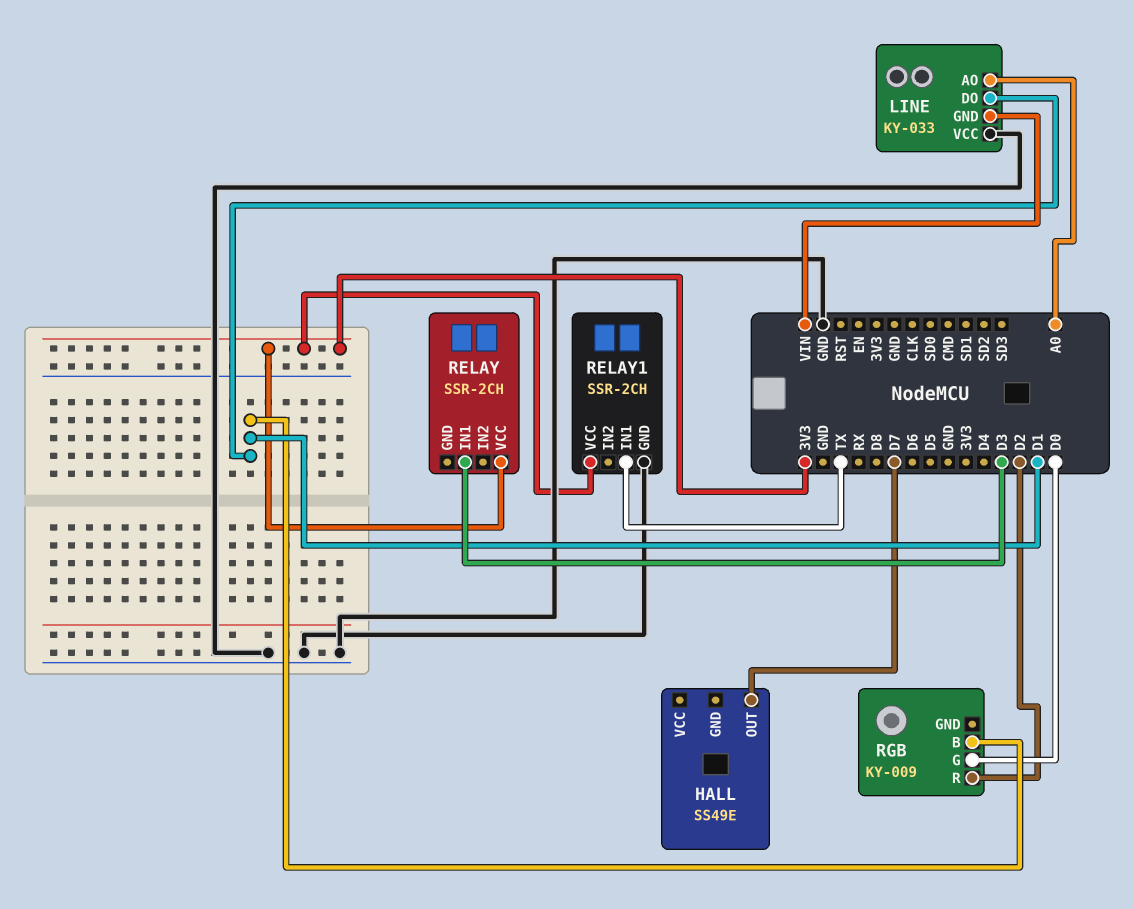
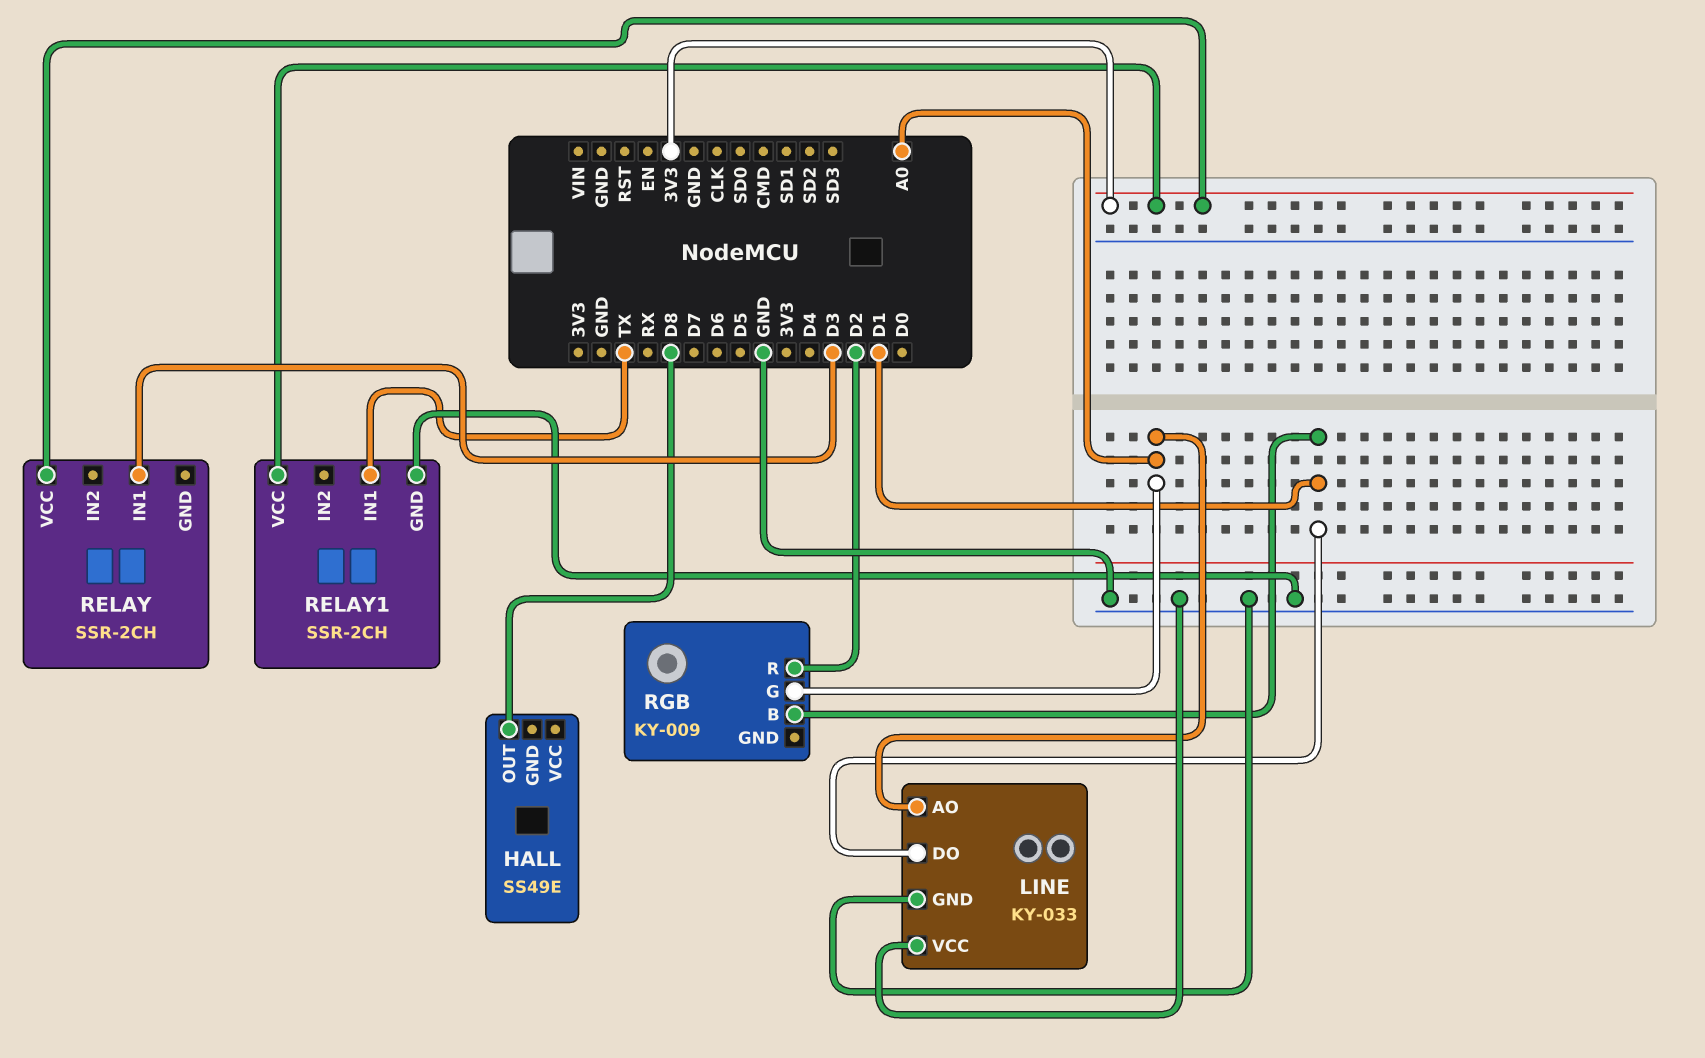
HALL pin OUT: D7 -> D8
LINE pin GND: VIN -> GND
RGB pin G: D0 -> A0

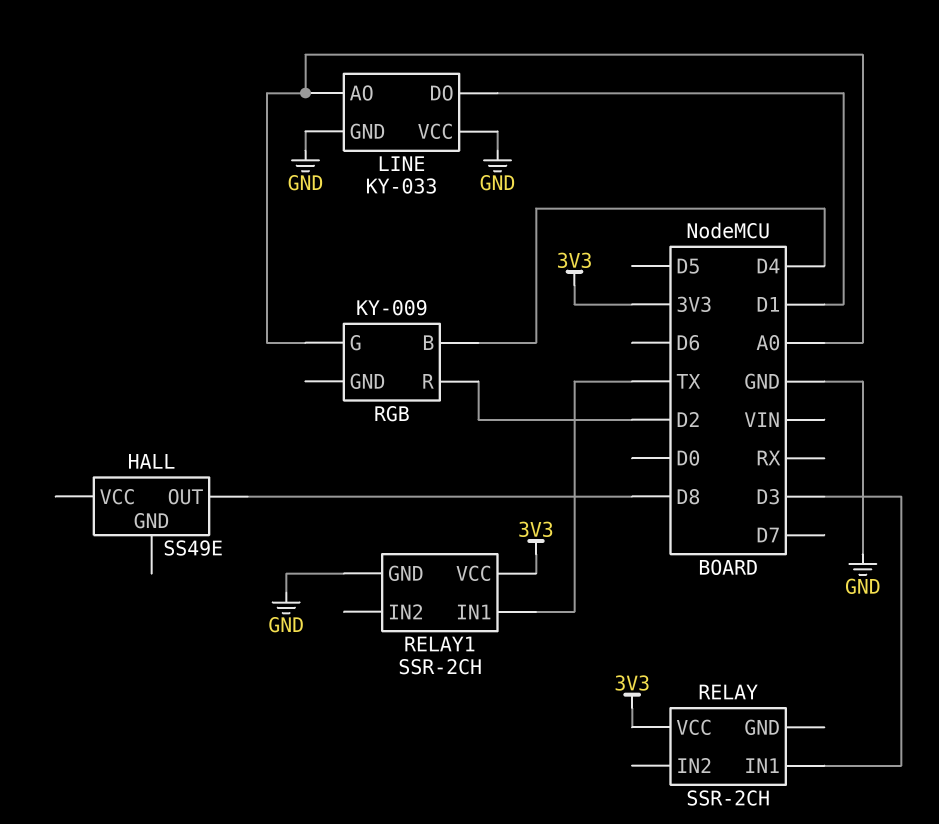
RGB pin B: D1 -> D4

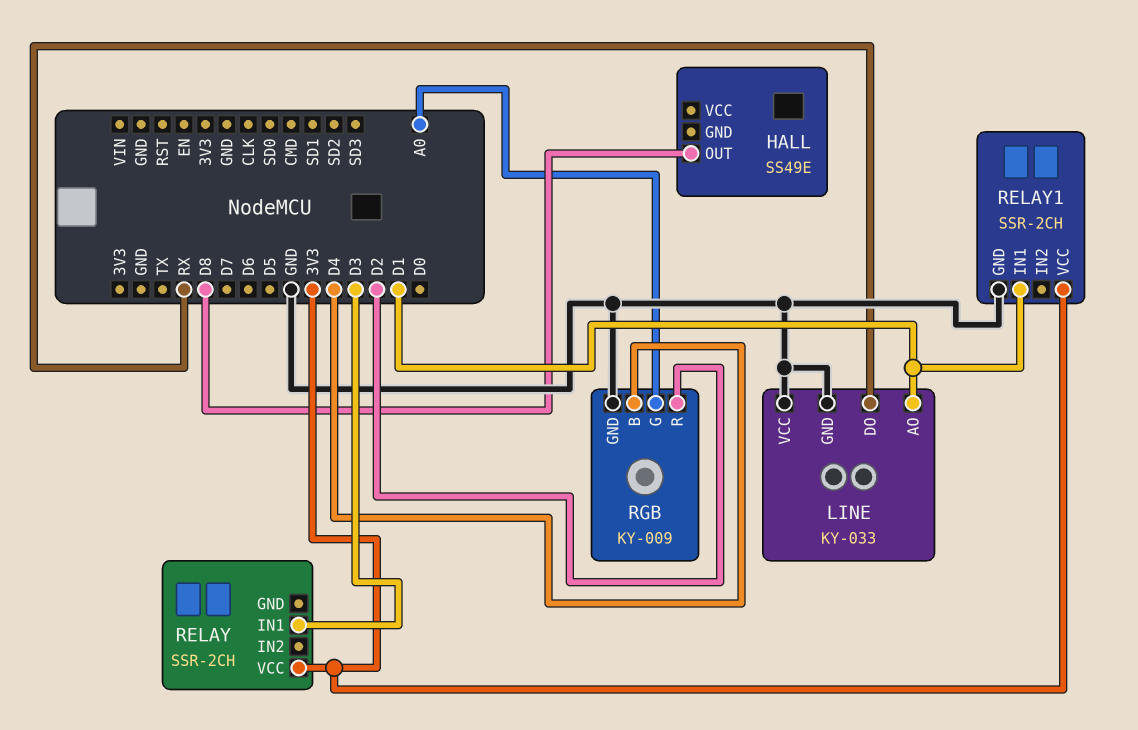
LINE pin AO: A0 -> D1
LINE pin DO: D1 -> RX
RELAY1 pin IN1: TX -> D1
RGB pin GND: none -> GND

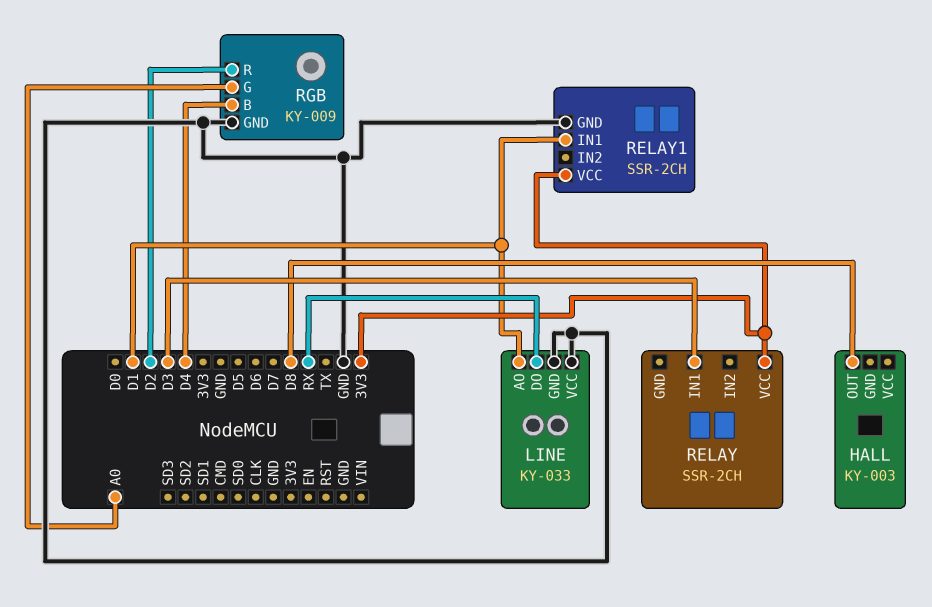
HALL: SS49E -> KY-003

